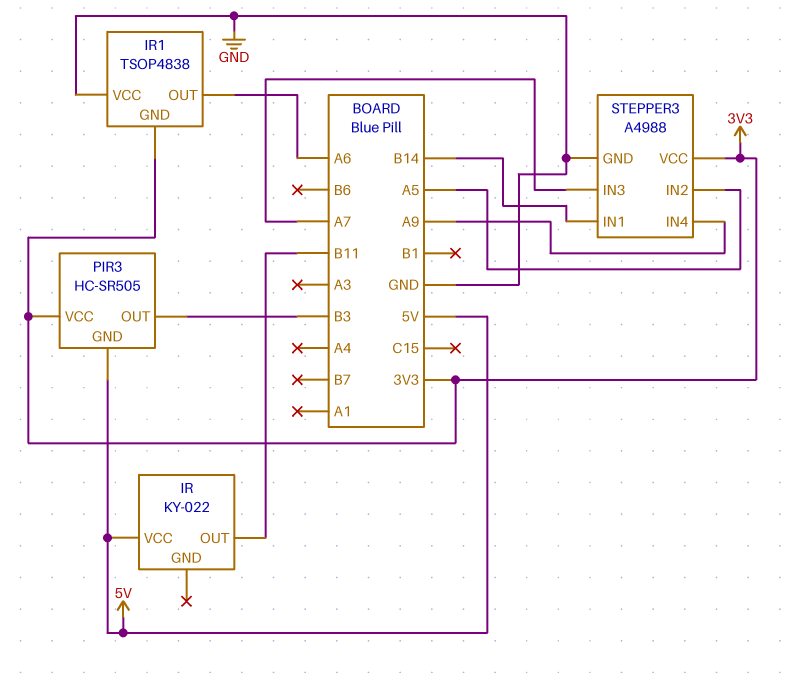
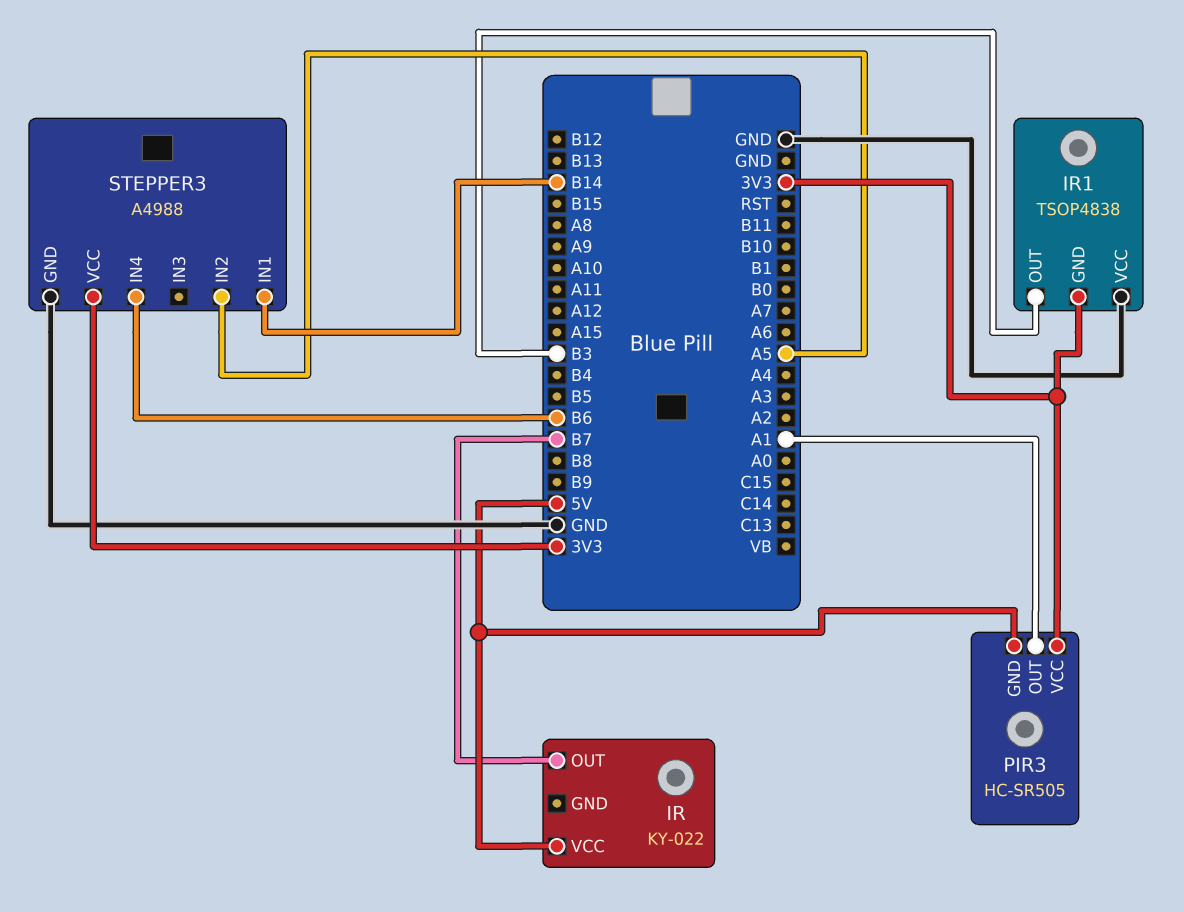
IR pin OUT: B11 -> B7
IR1 pin OUT: A6 -> B3
PIR3 pin OUT: B3 -> A1
STEPPER3 pin IN3: A7 -> none
STEPPER3 pin IN4: A9 -> B6

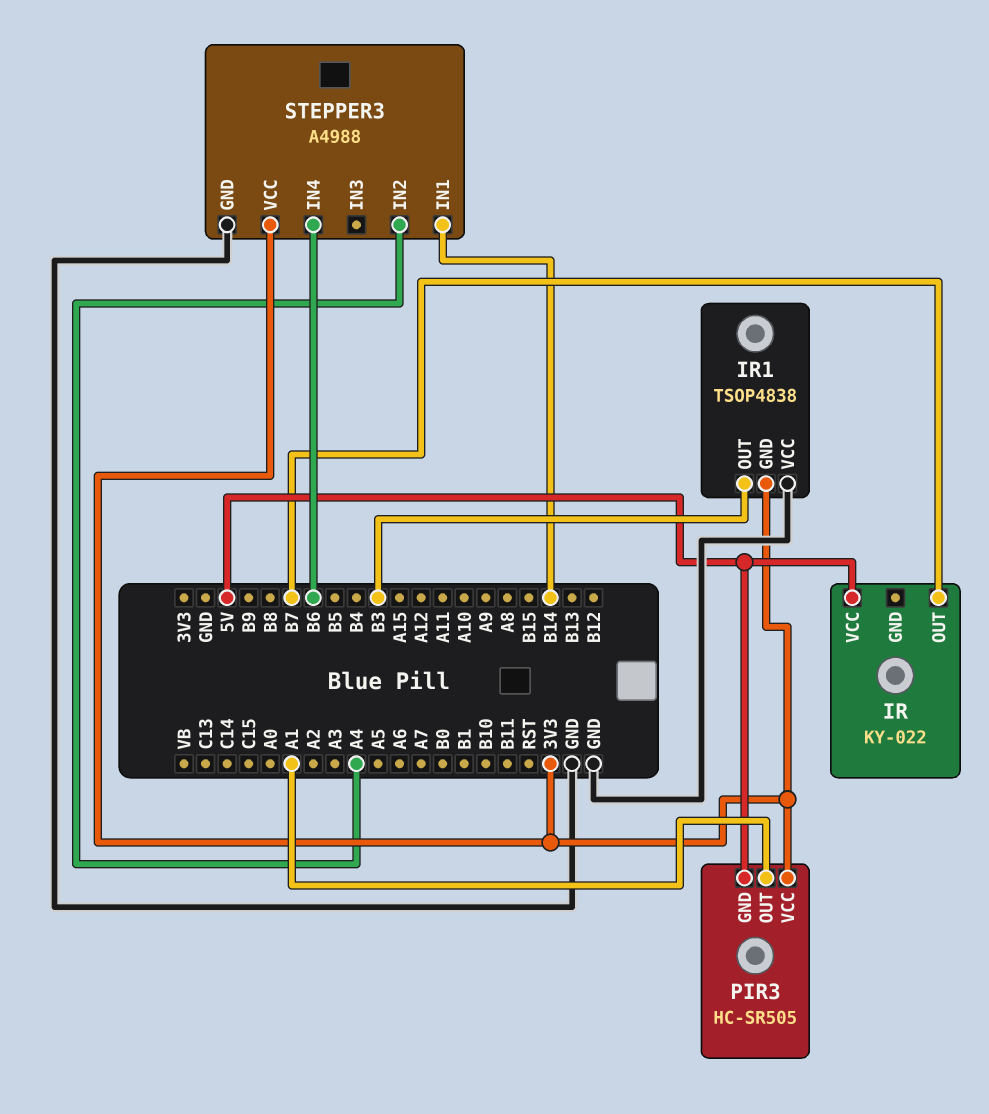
STEPPER3 pin IN2: A5 -> A4

